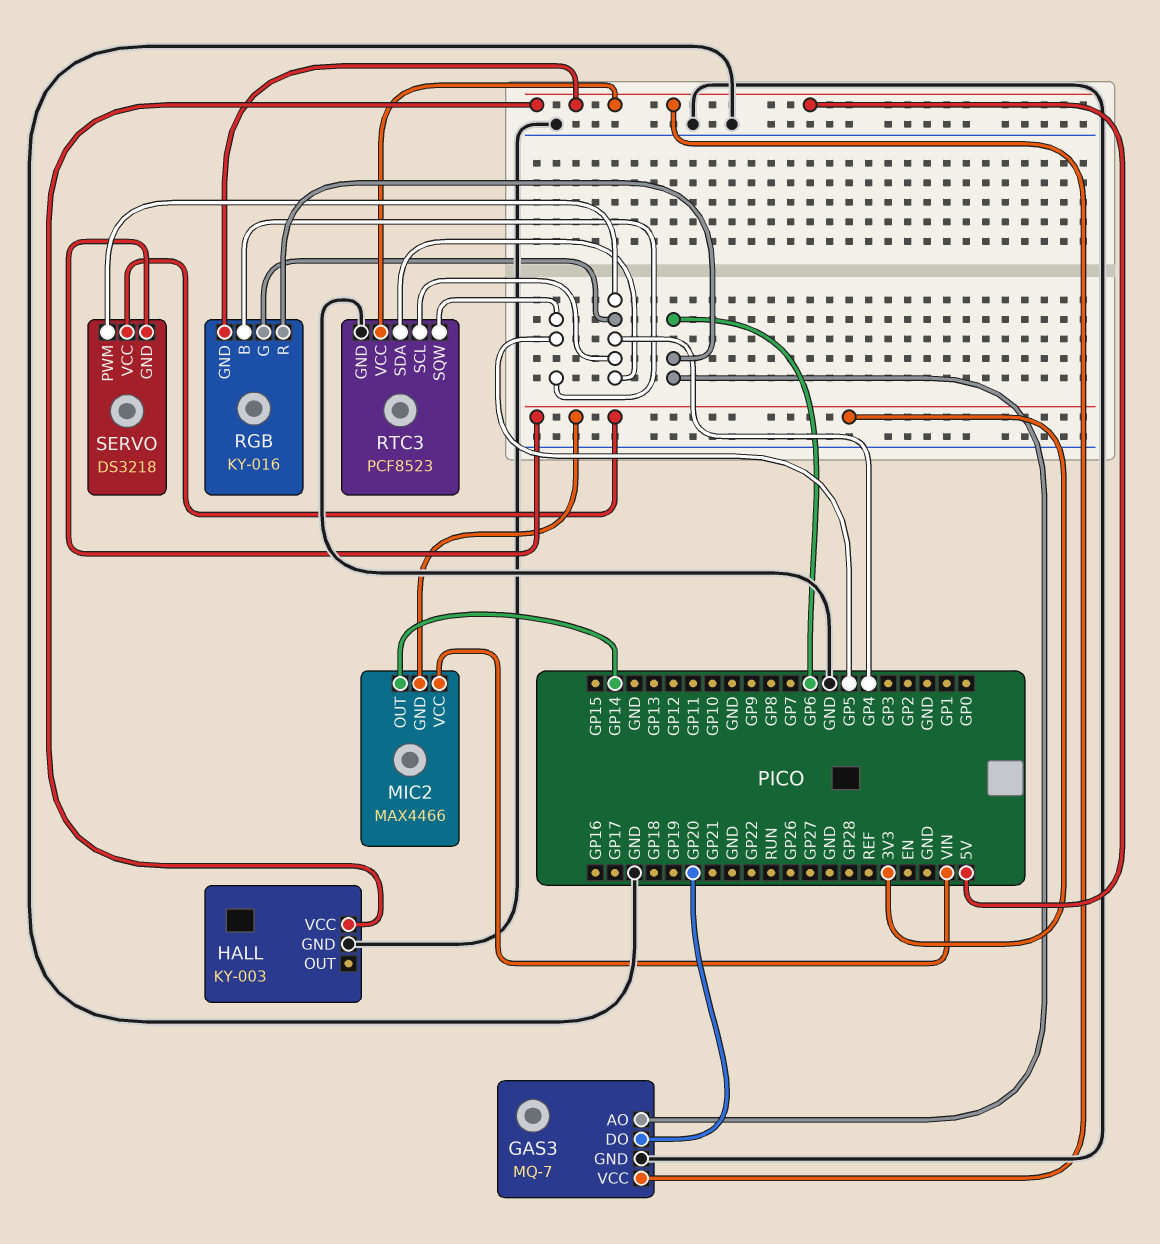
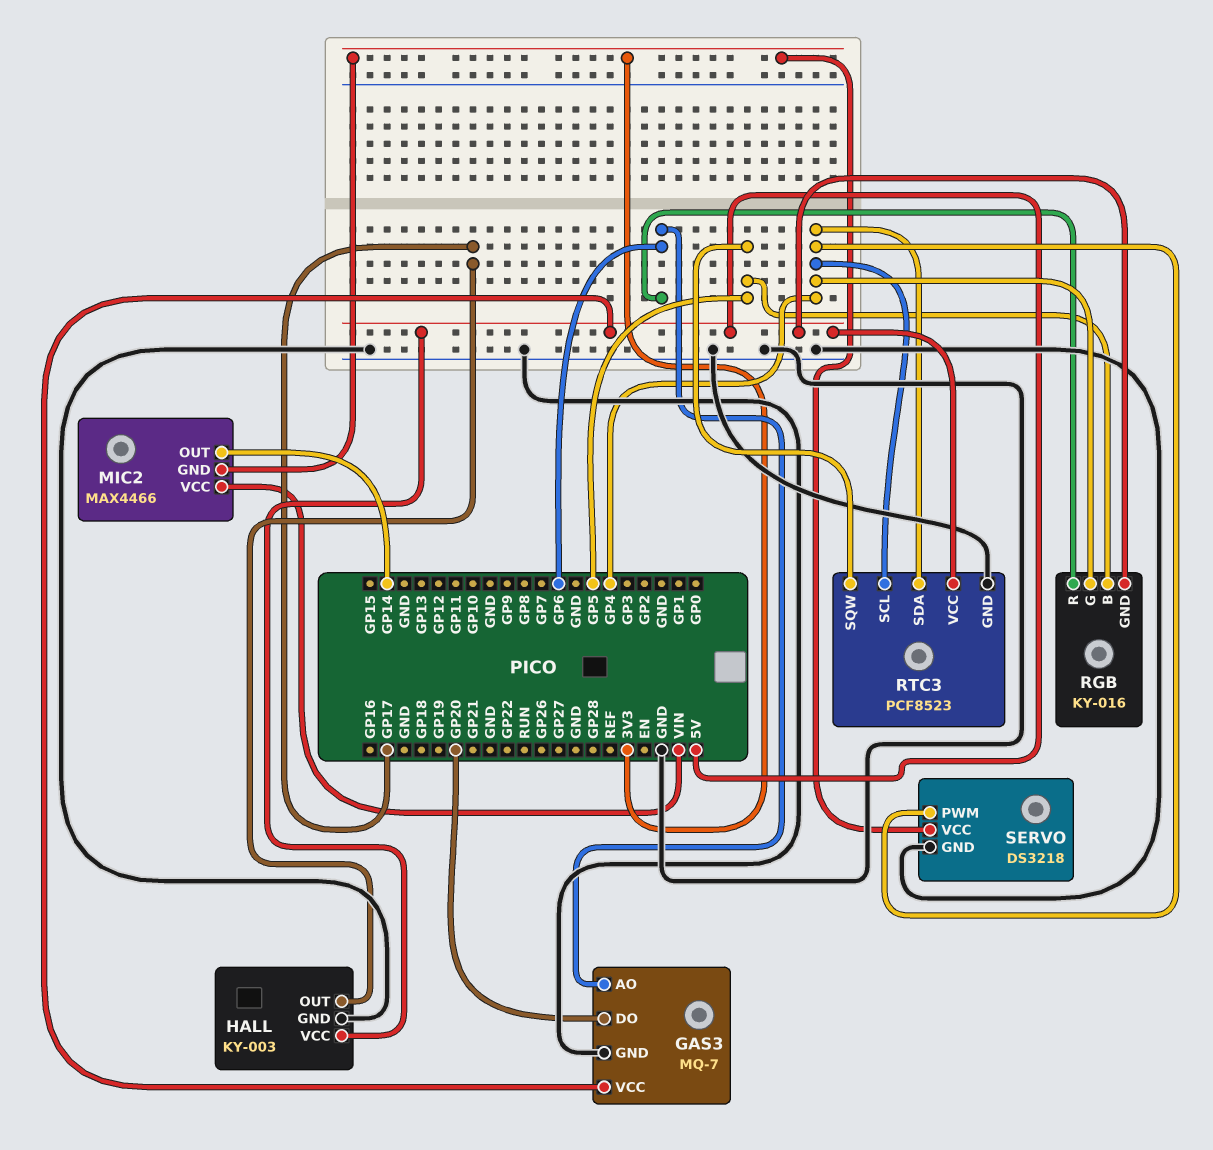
HALL pin OUT: none -> GP17
SERVO pin GND: 3V3 -> GND

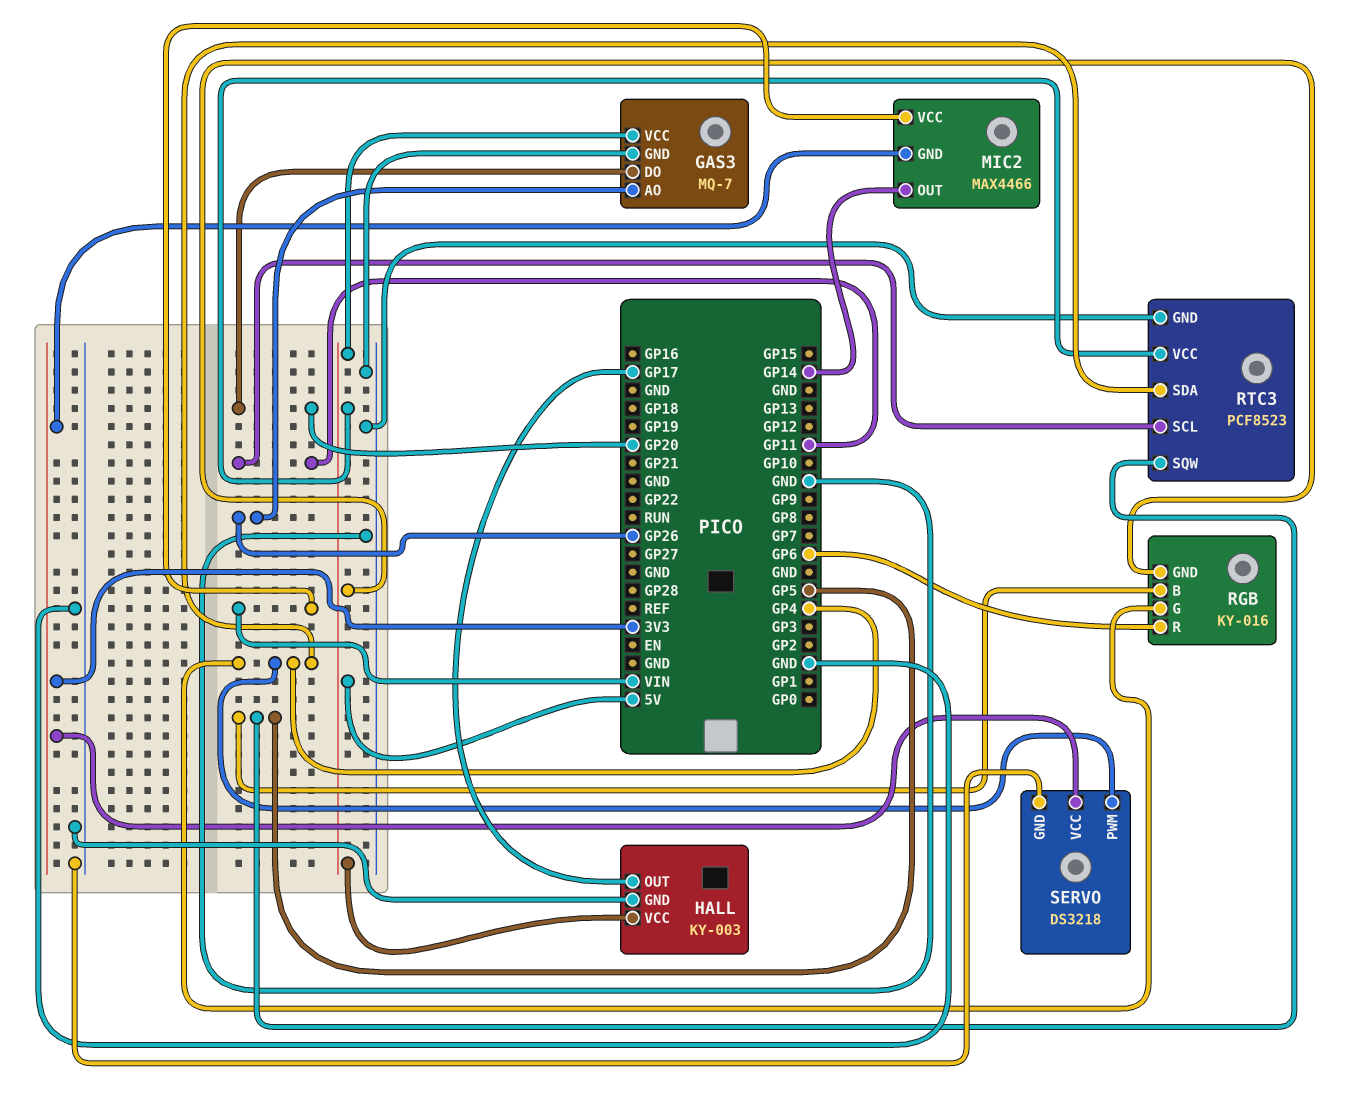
GAS3 pin AO: GP6 -> GP26
RTC3 pin SCL: GP4 -> GP11

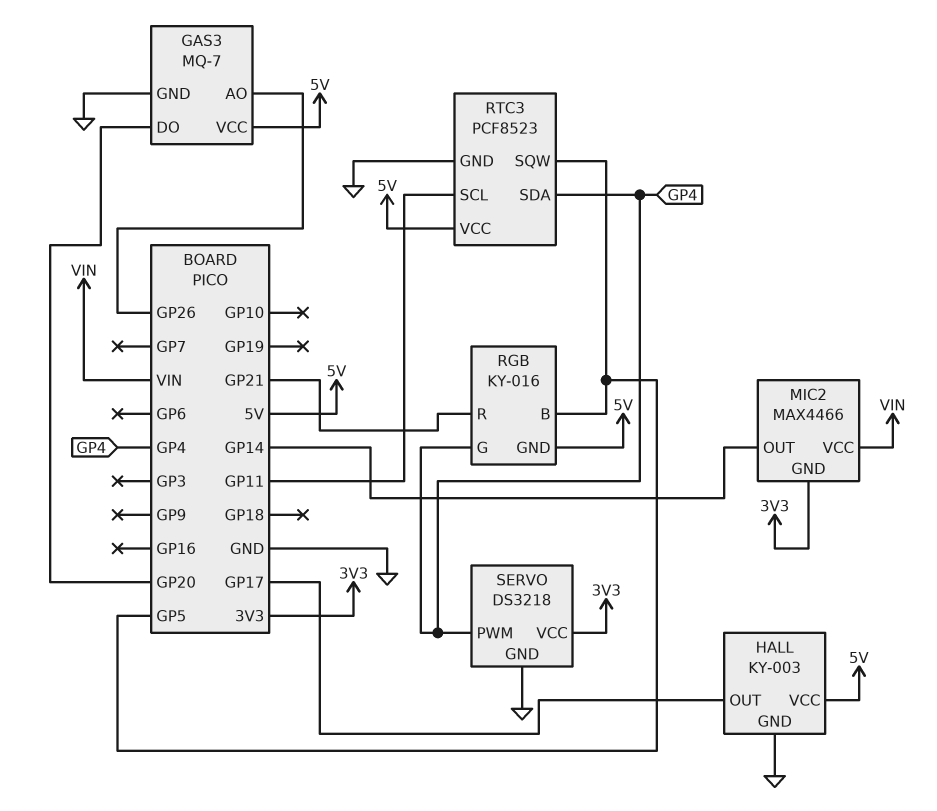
RGB pin R: GP6 -> GP21

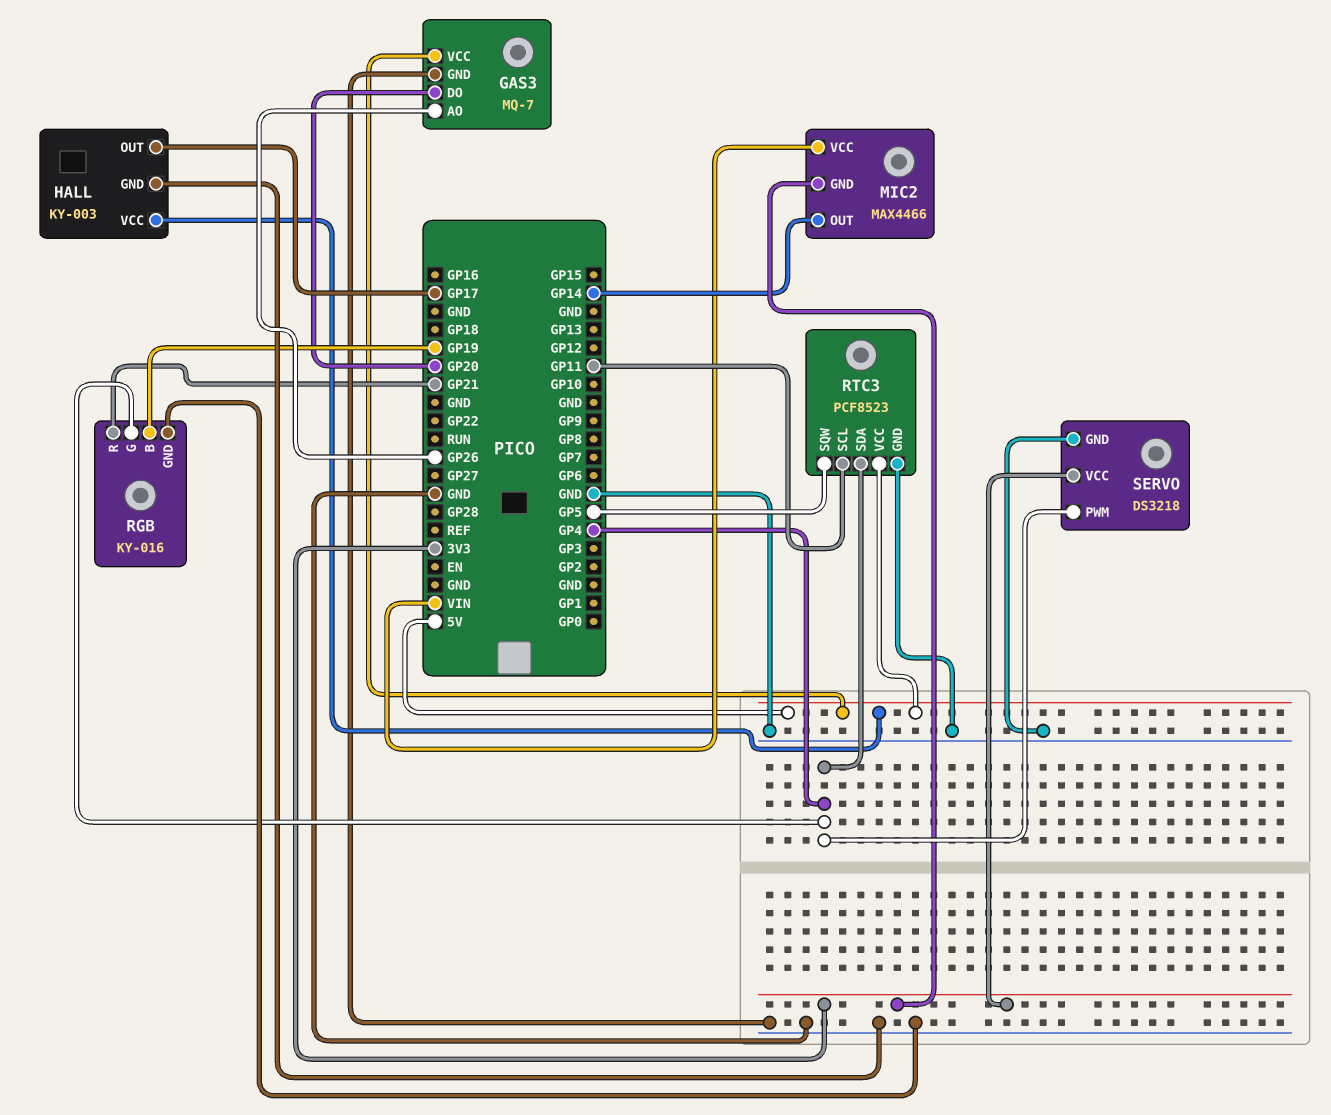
RGB pin B: GP5 -> GP19
RGB pin GND: 5V -> GND

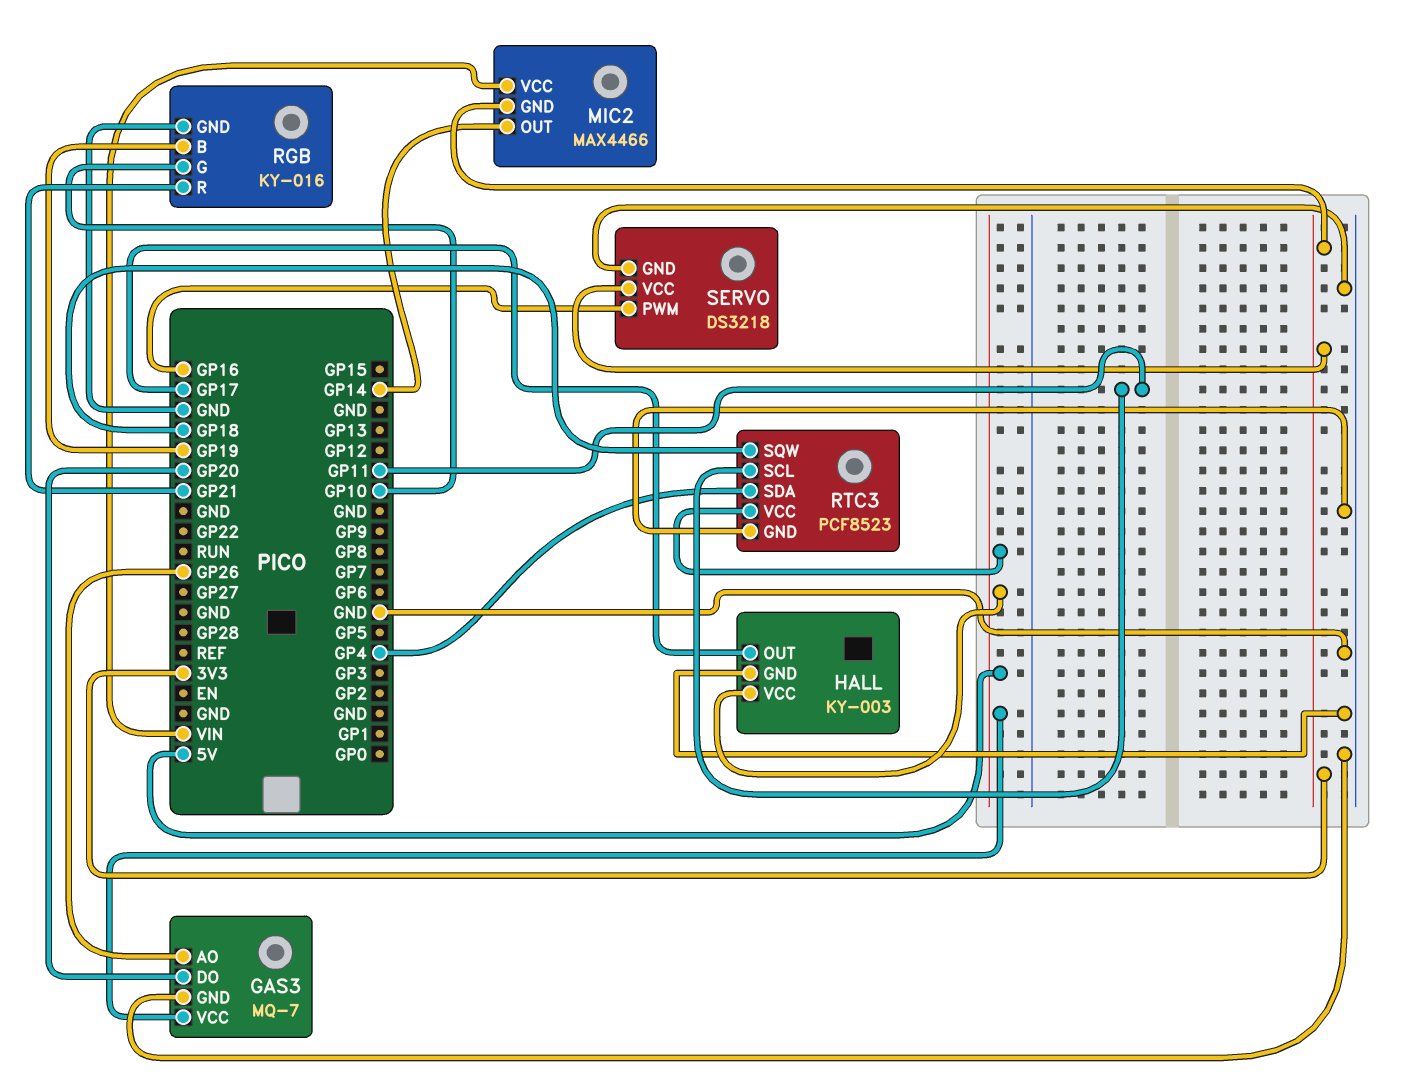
RGB pin G: GP4 -> GP10
RTC3 pin SQW: GP5 -> GP18
SERVO pin PWM: GP4 -> GP16

